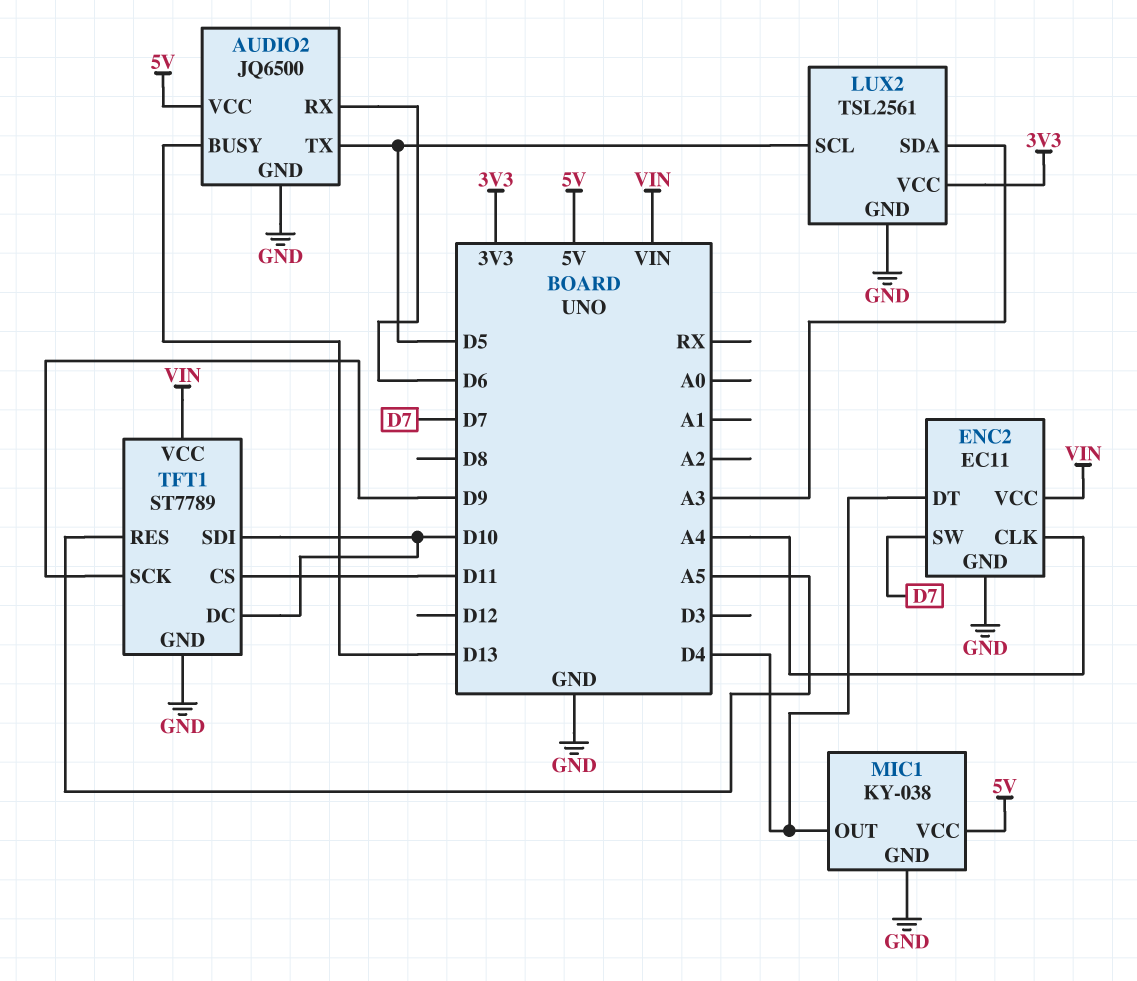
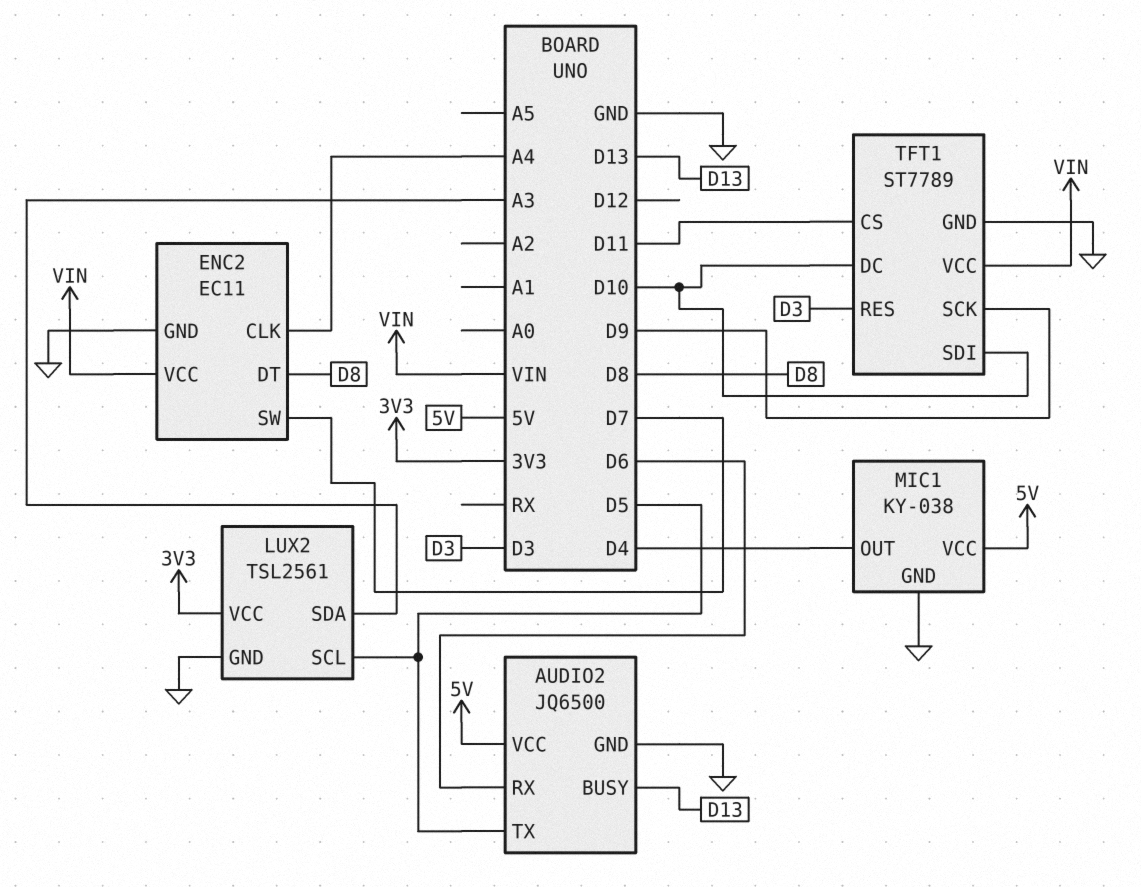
ENC2 pin DT: D4 -> D8
TFT1 pin RES: A5 -> D3

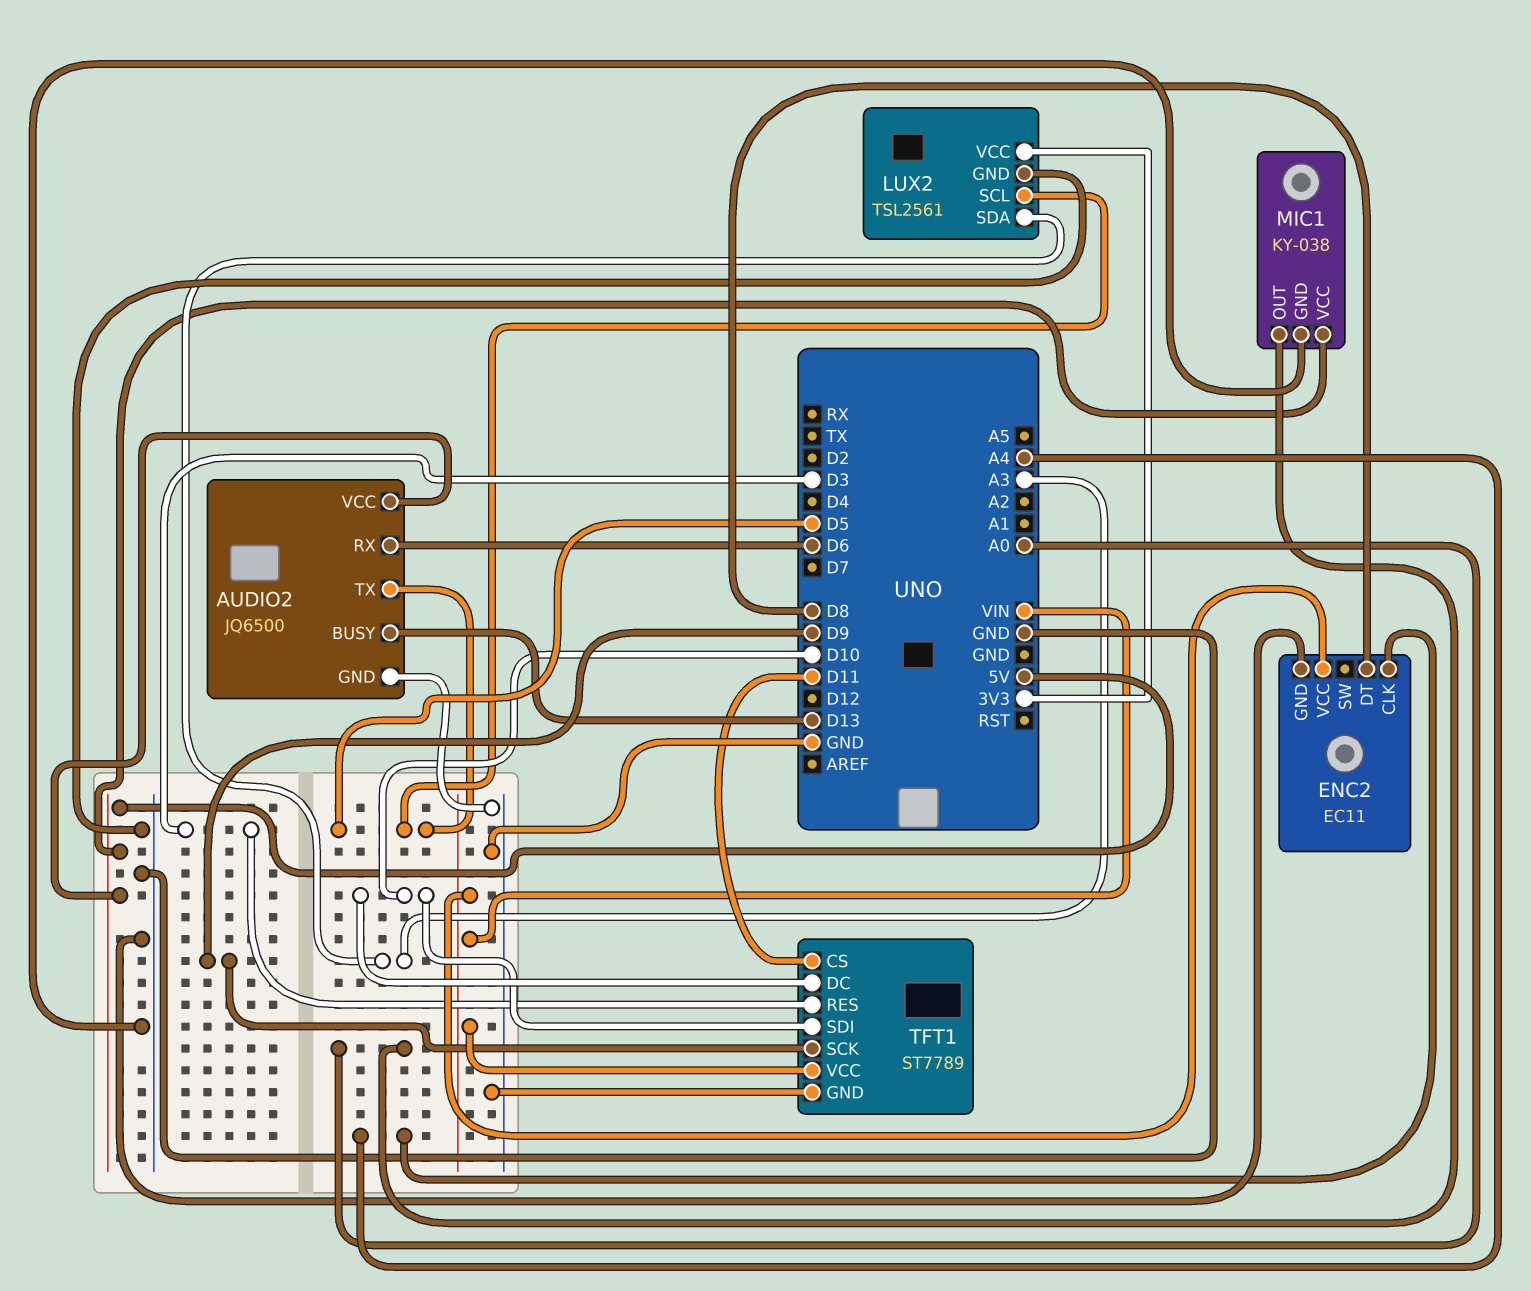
ENC2 pin SW: D7 -> none
MIC1 pin OUT: D4 -> A0

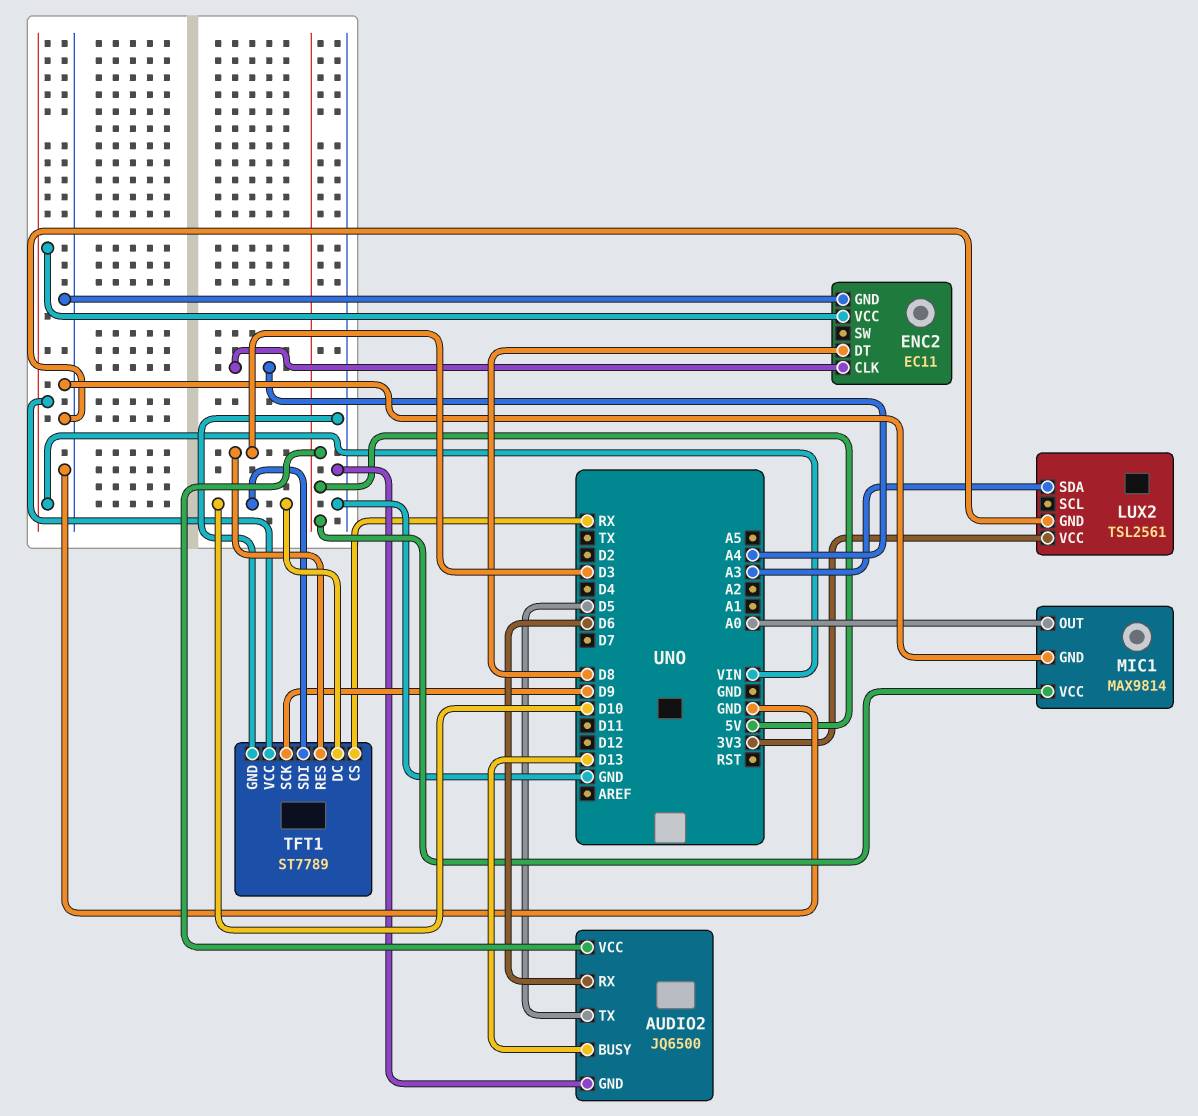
LUX2 pin SCL: D5 -> none
MIC1: KY-038 -> MAX9814
TFT1 pin CS: D11 -> RX

